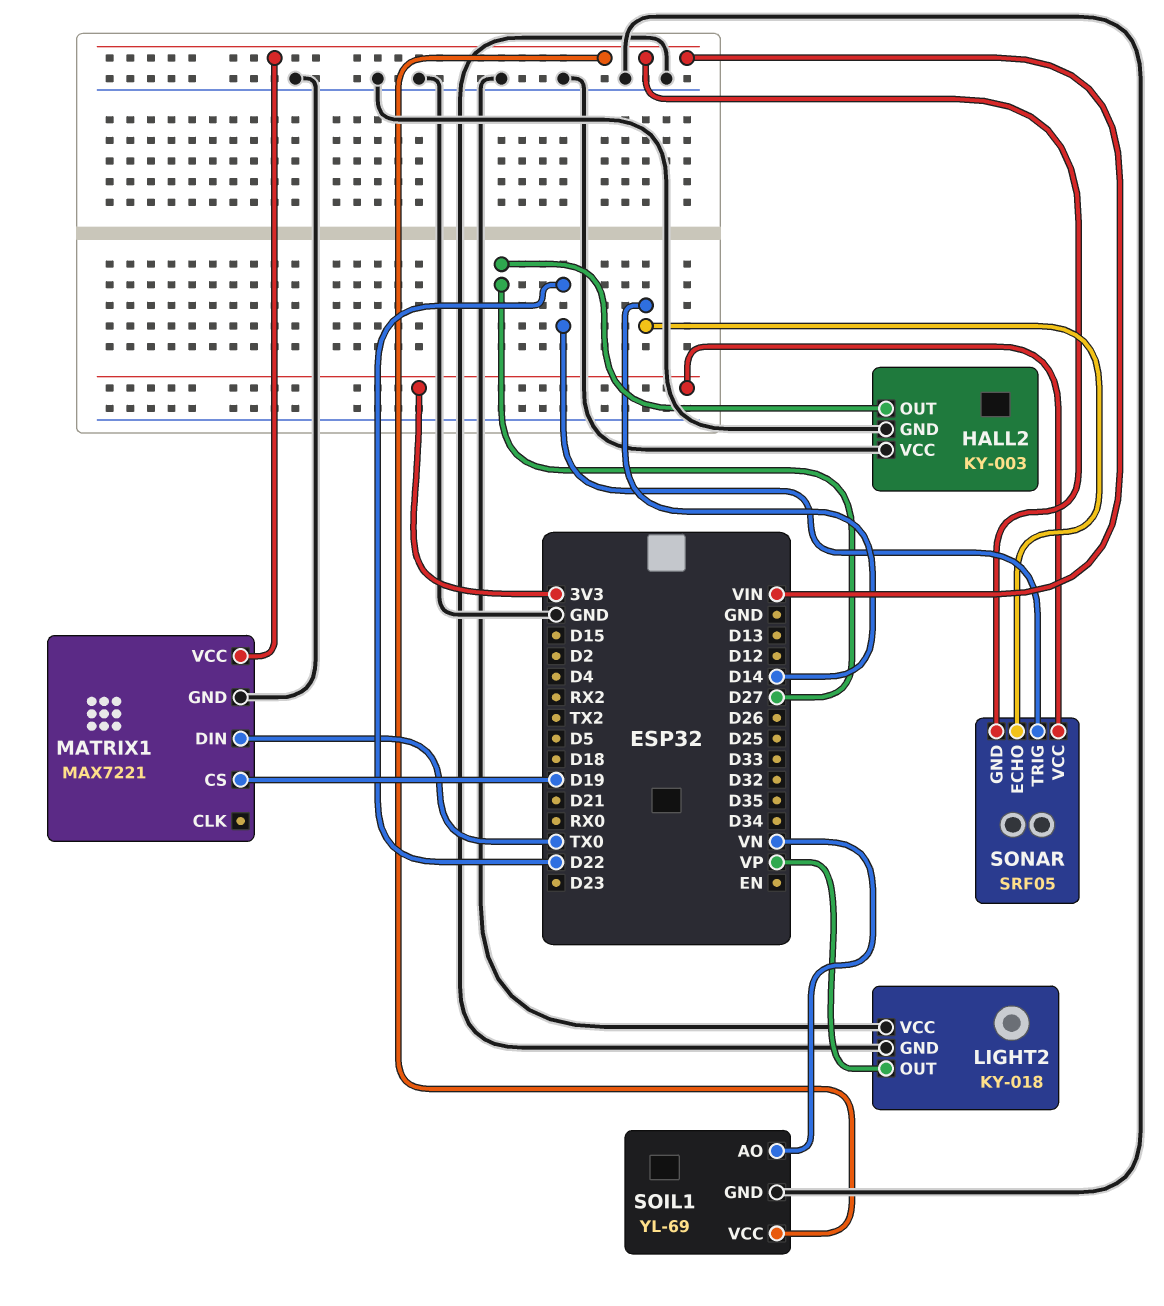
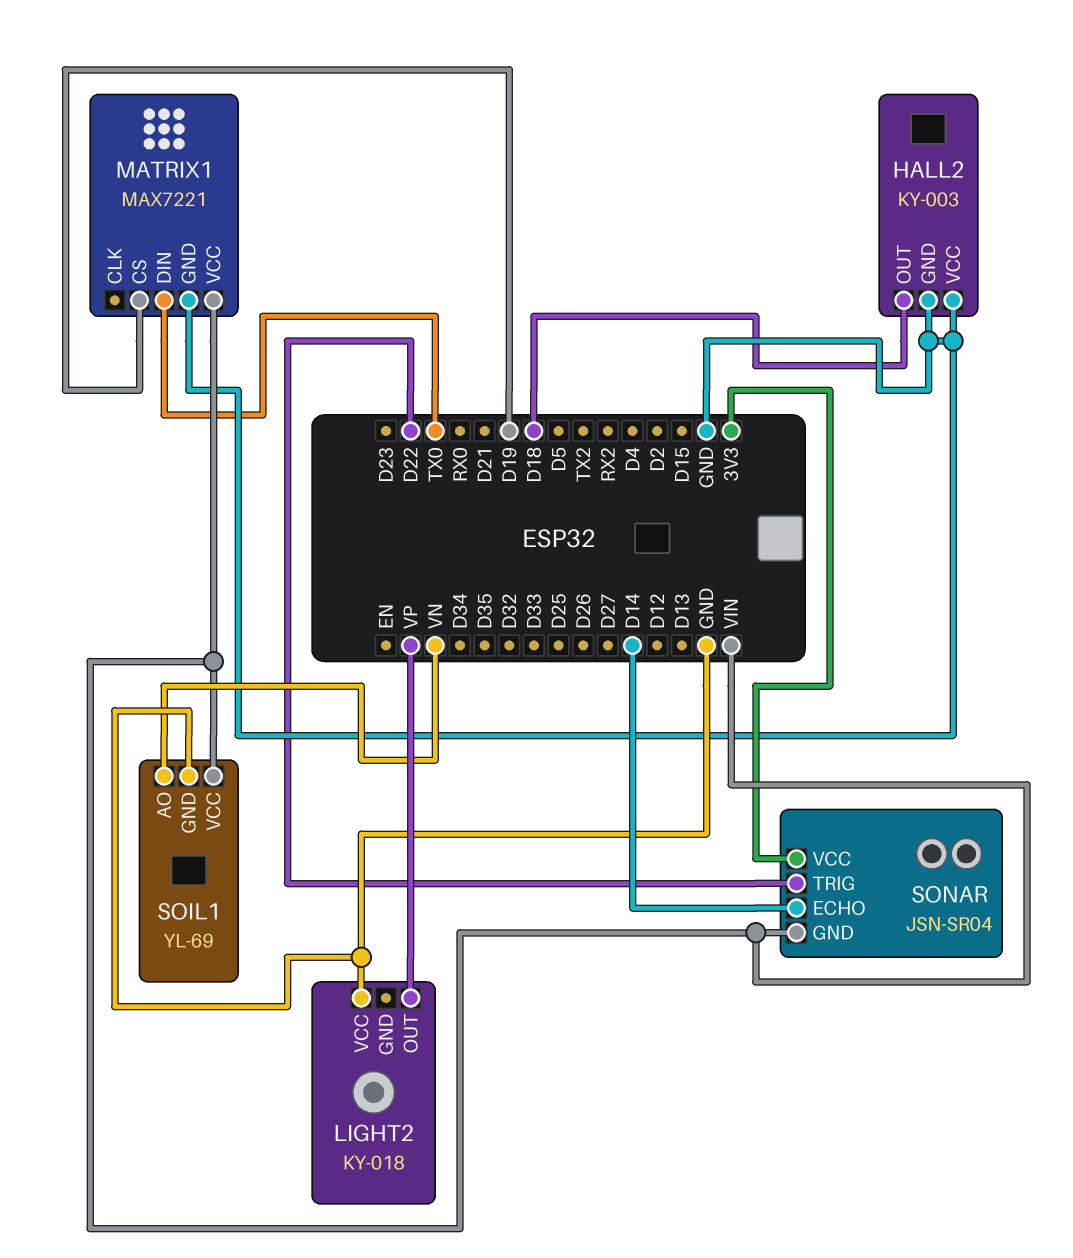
HALL2 pin OUT: D27 -> D18
LIGHT2 pin GND: GND -> none
SONAR: SRF05 -> JSN-SR04

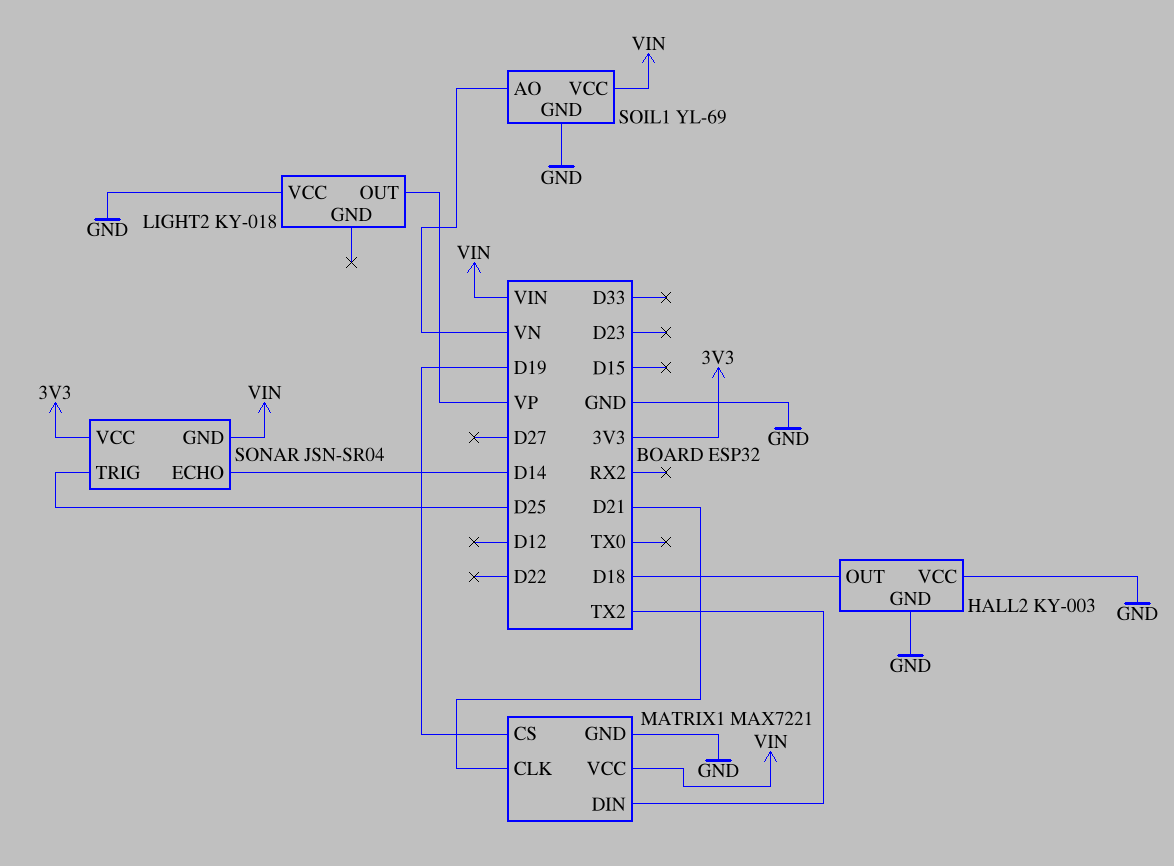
MATRIX1 pin CLK: none -> D21
MATRIX1 pin DIN: TX0 -> TX2
SONAR pin TRIG: D22 -> D25

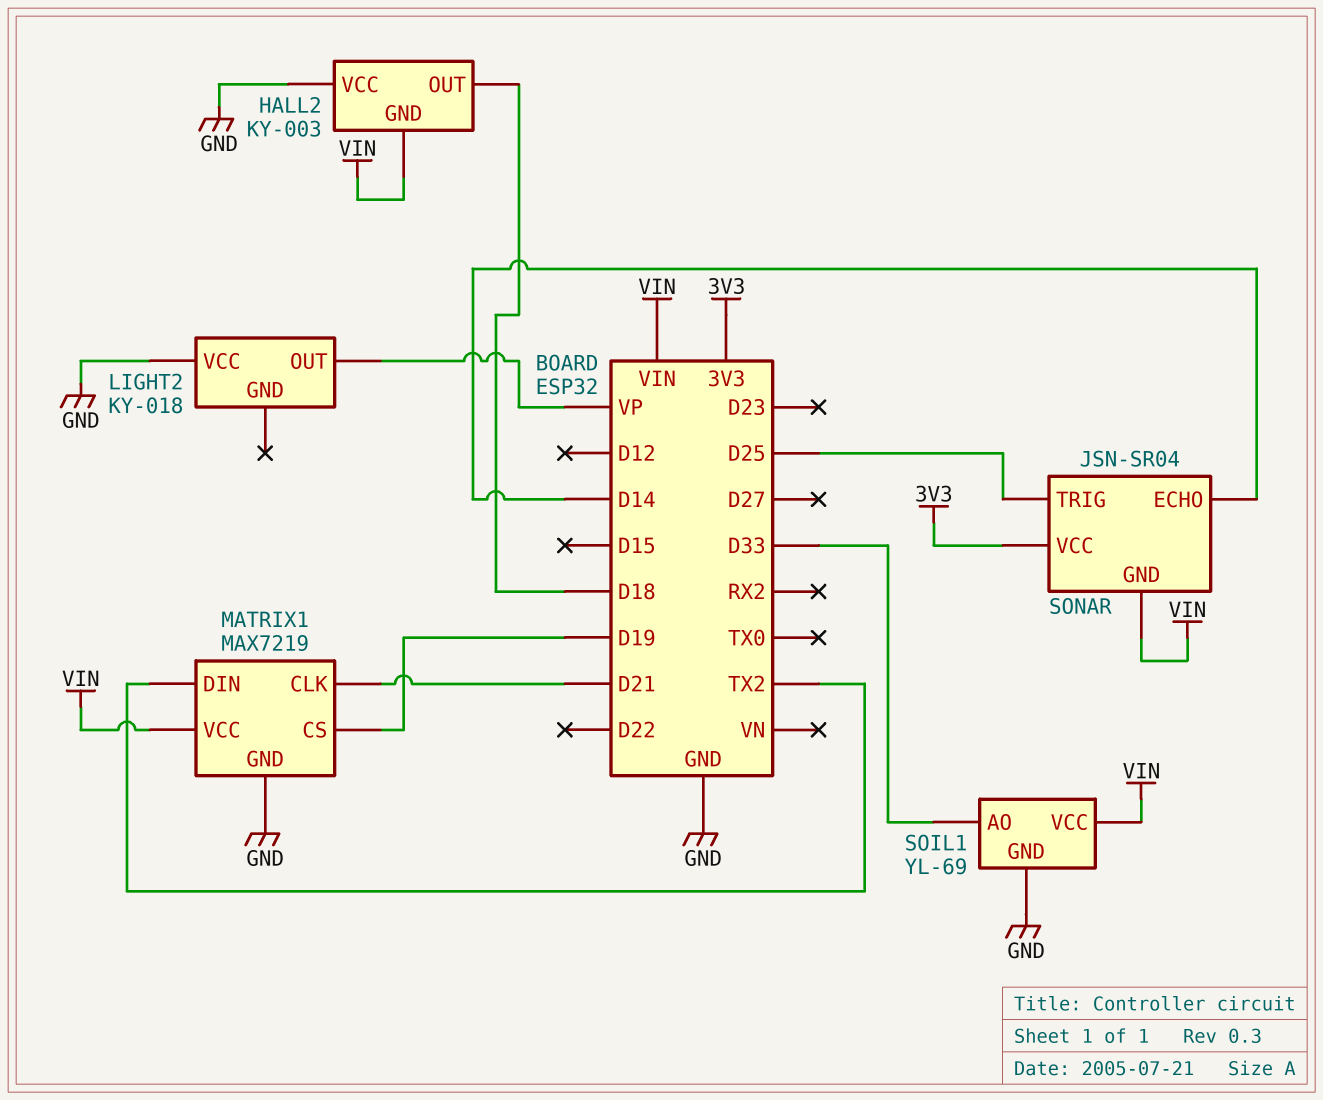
HALL2 pin GND: GND -> VIN
MATRIX1: MAX7221 -> MAX7219
SOIL1 pin AO: VN -> D33

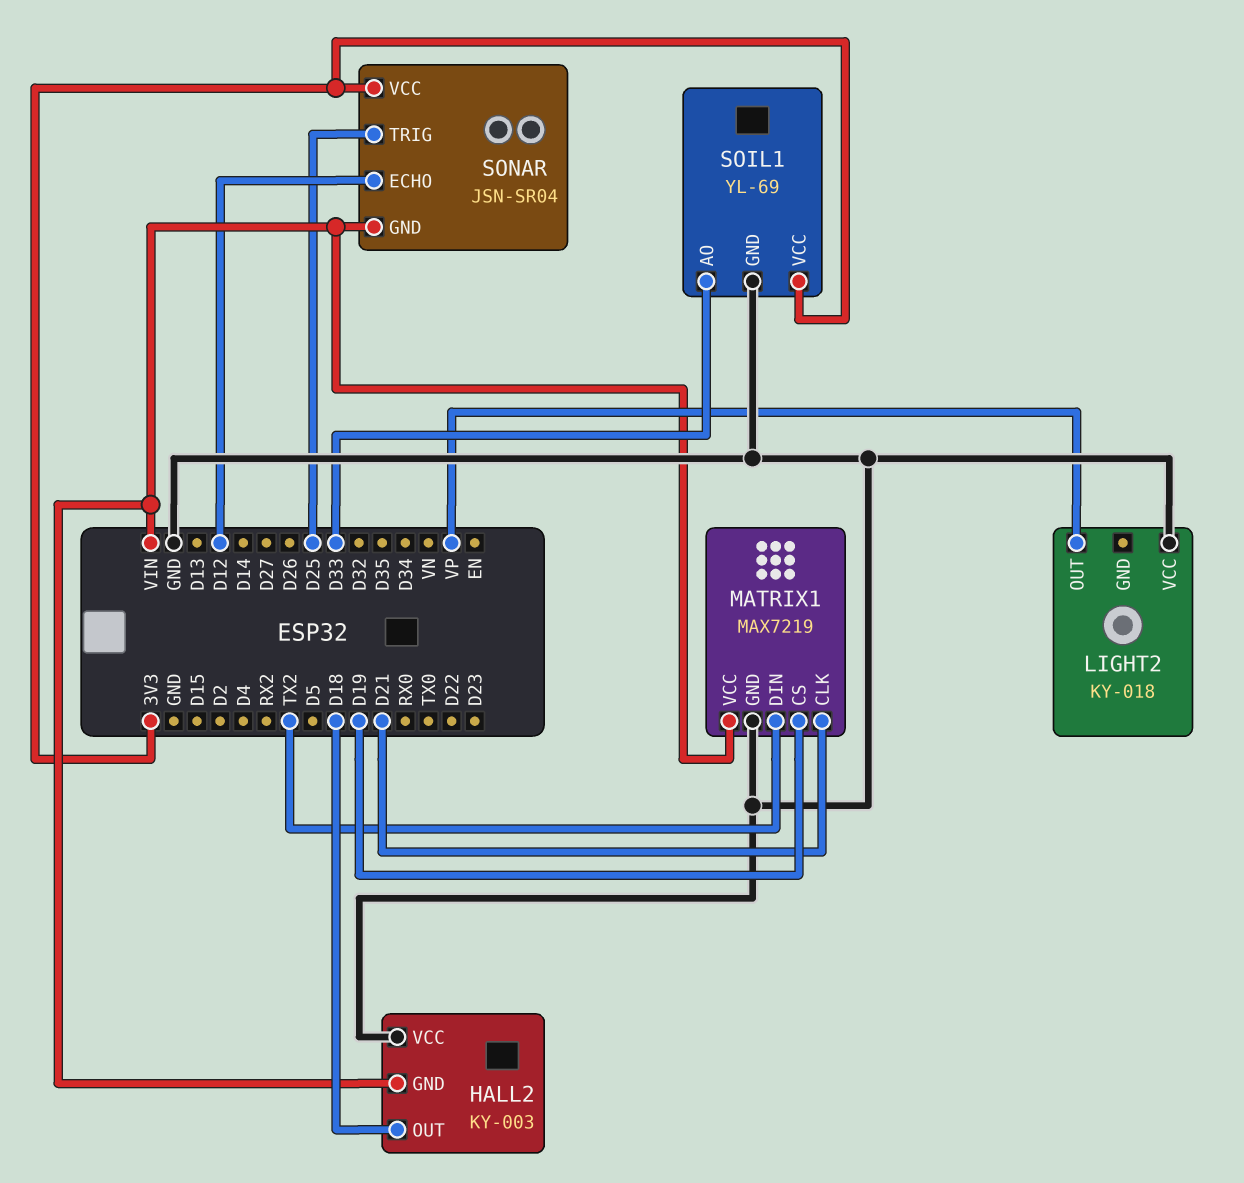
SOIL1 pin VCC: VIN -> 3V3
SONAR pin ECHO: D14 -> D12

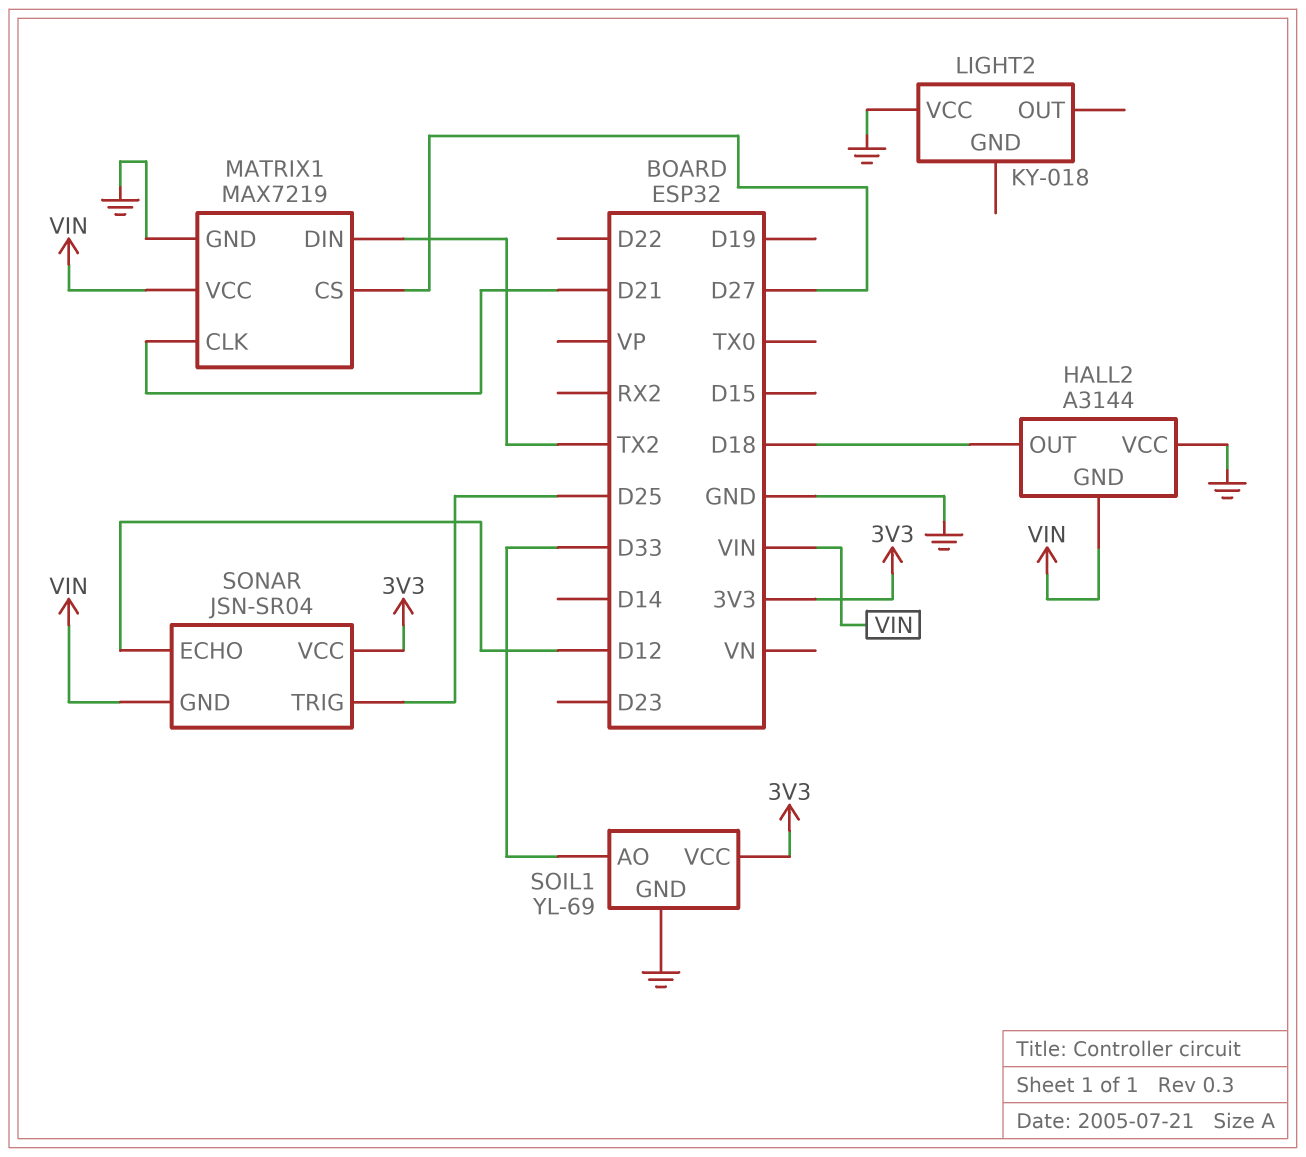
HALL2: KY-003 -> A3144
LIGHT2 pin OUT: VP -> none
MATRIX1 pin CS: D19 -> D27

